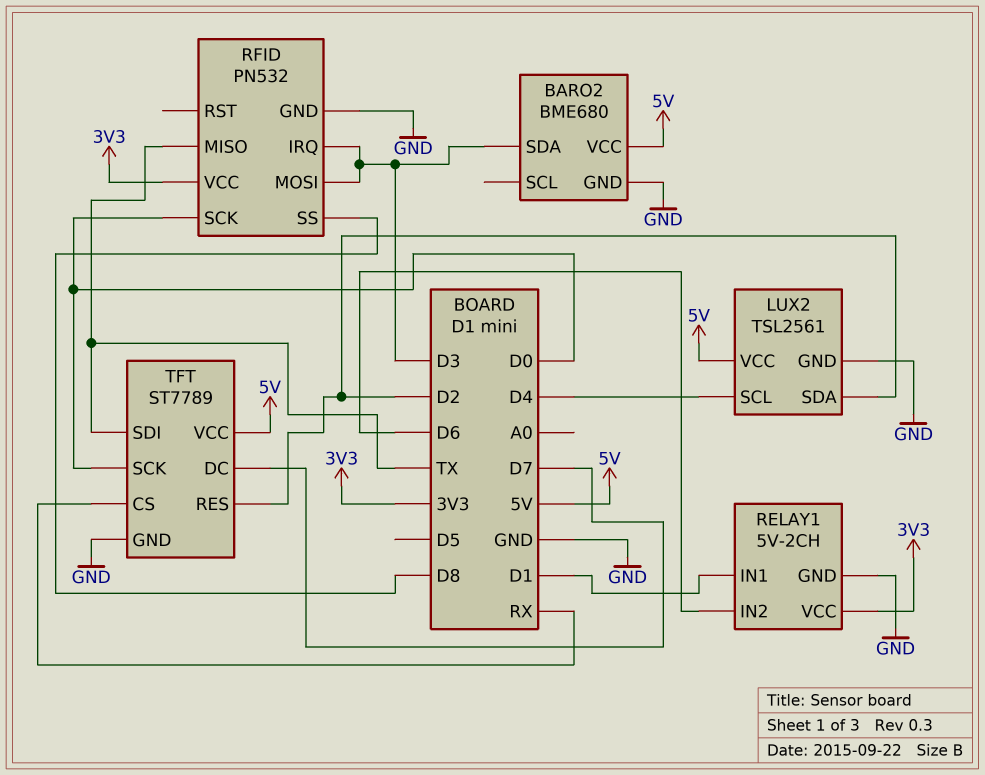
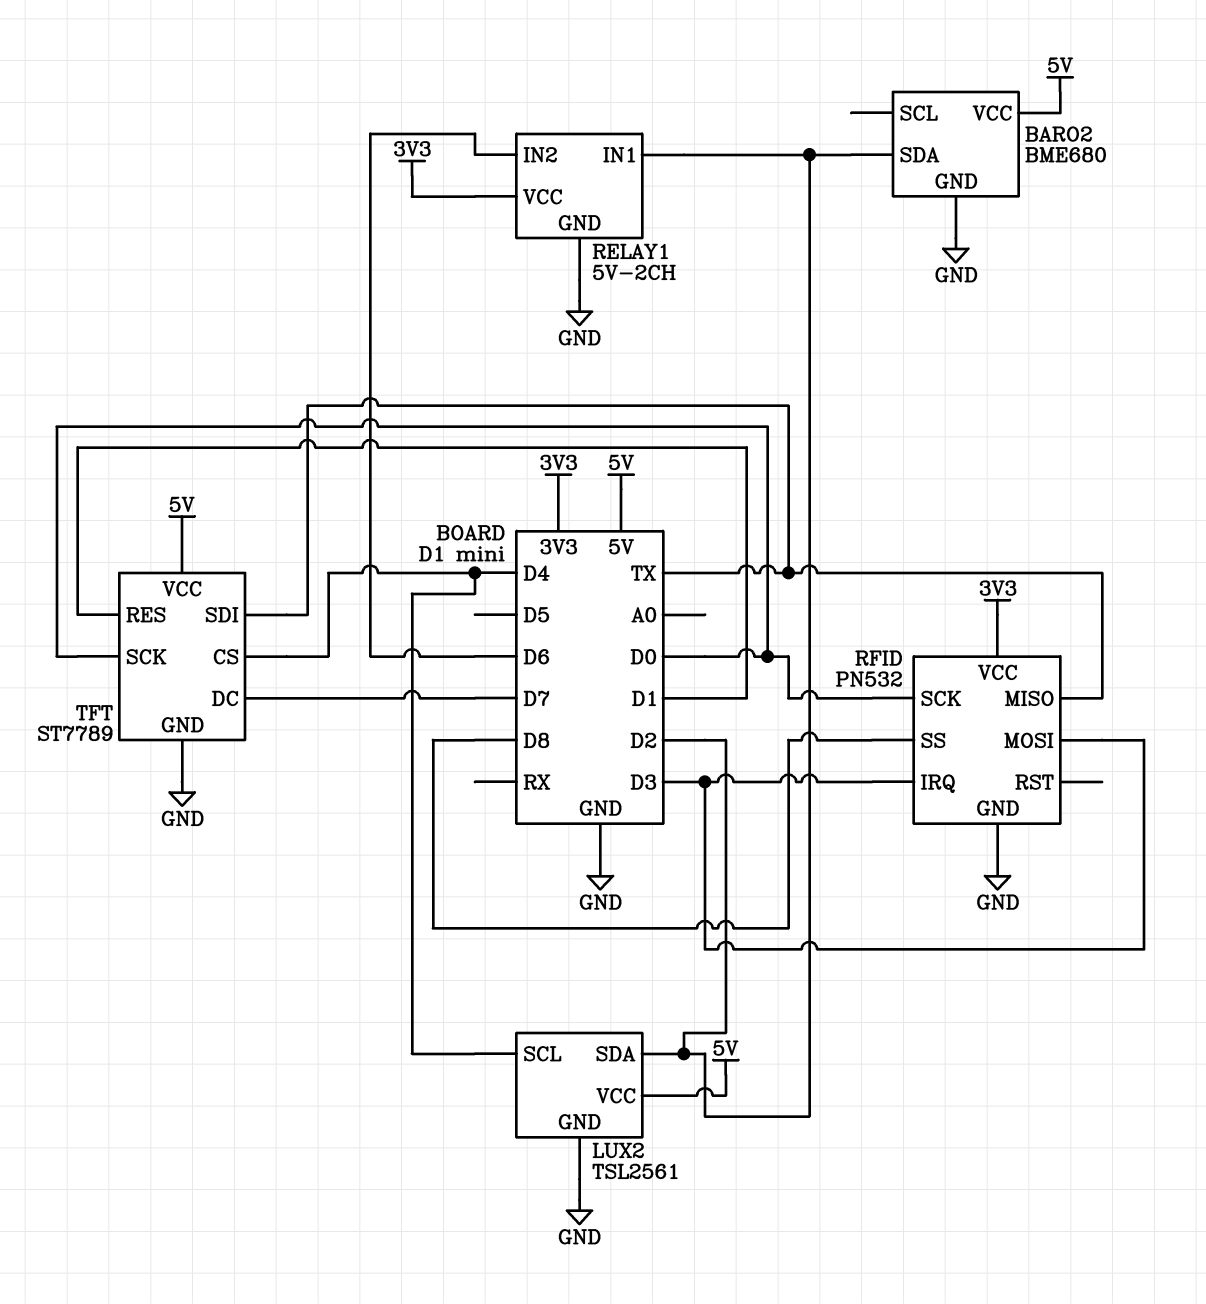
BARO2 pin SDA: D3 -> D2
RELAY1 pin IN1: D1 -> D2
TFT pin CS: RX -> D4
TFT pin RES: D2 -> D1

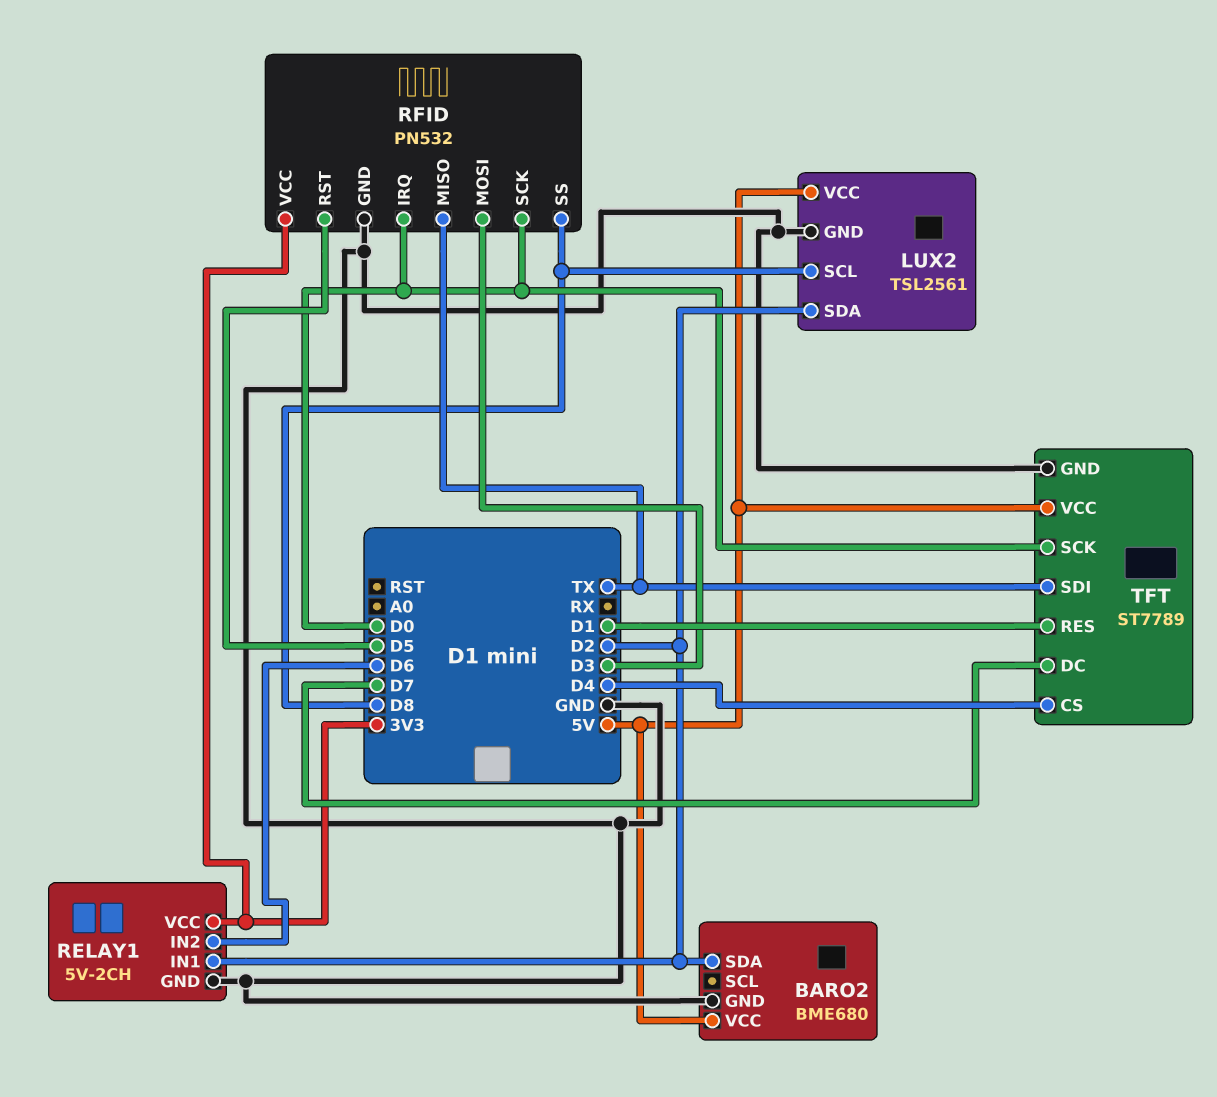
LUX2 pin SCL: D4 -> D8
RFID pin IRQ: D3 -> D0
RFID pin RST: none -> D5

